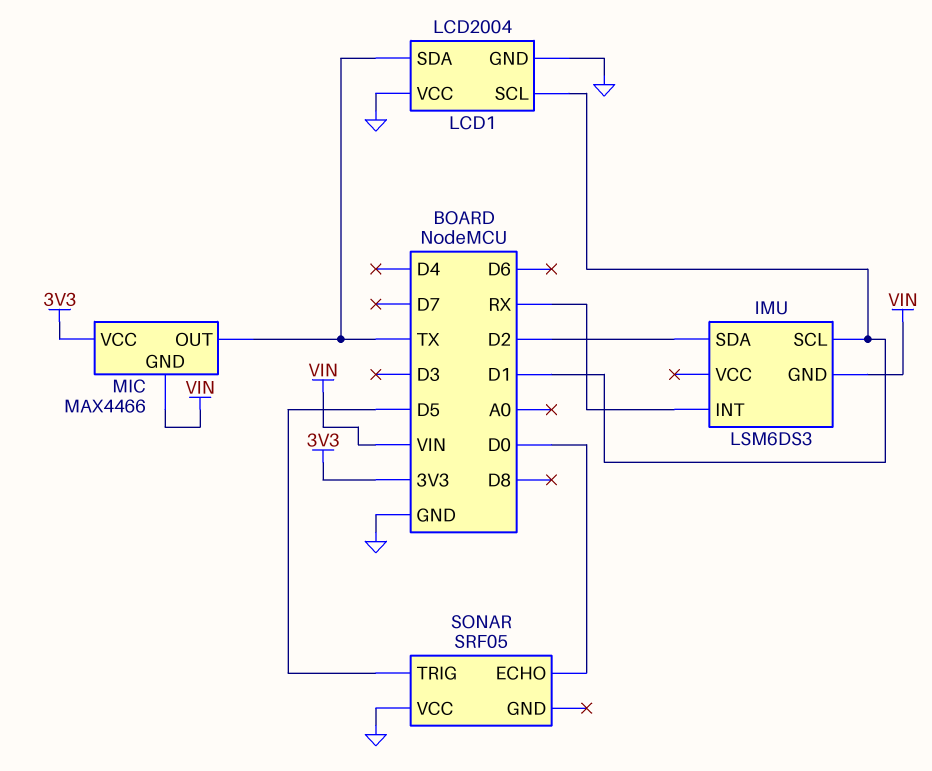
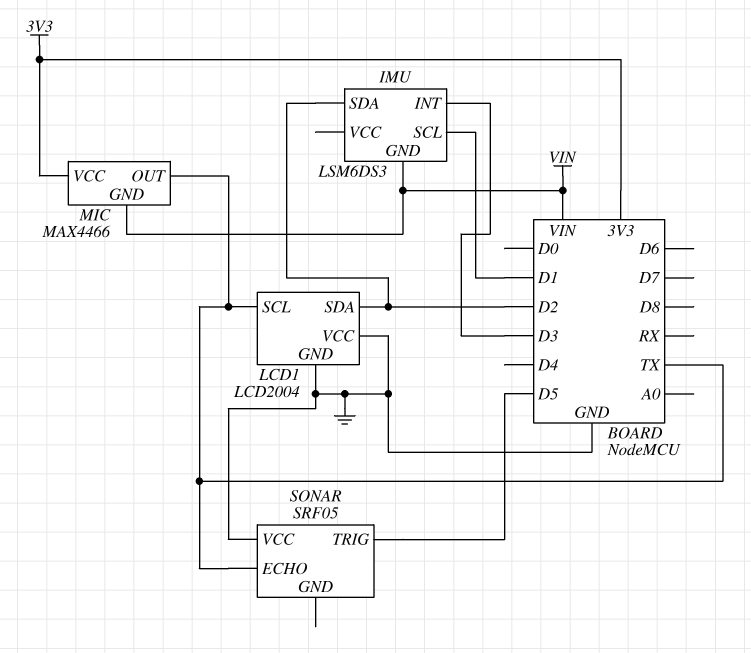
IMU pin INT: RX -> D3
LCD1 pin SCL: D1 -> TX
LCD1 pin SDA: TX -> D2
SONAR pin ECHO: D0 -> TX

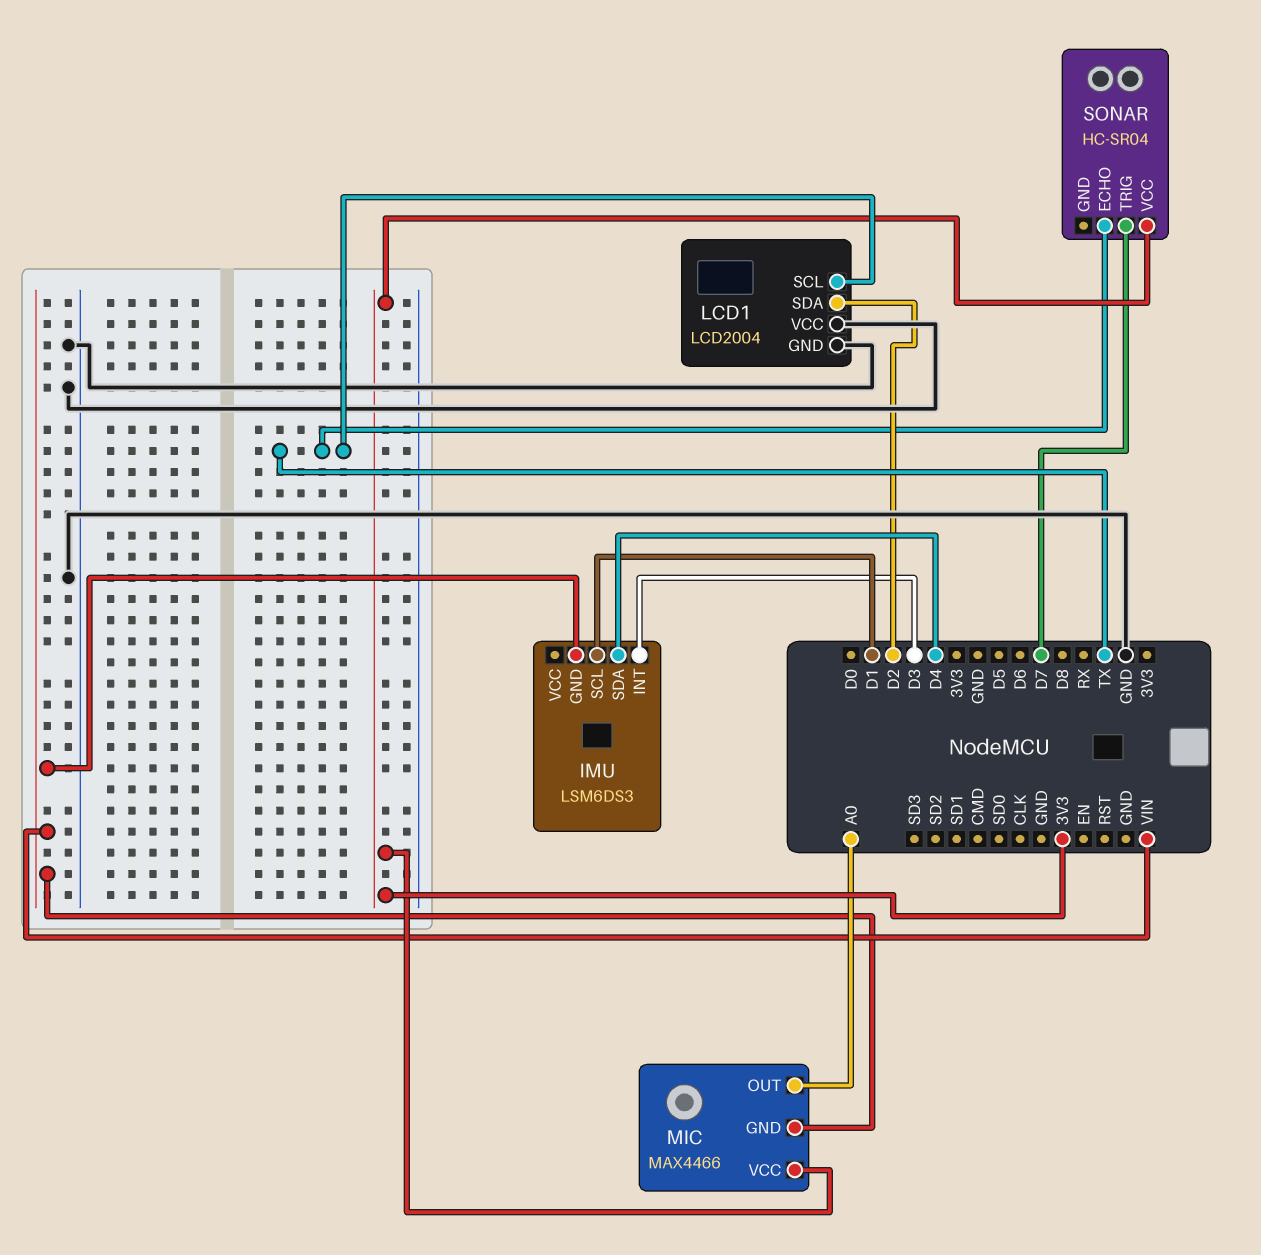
IMU pin SDA: D2 -> D4
MIC pin OUT: TX -> A0
SONAR: SRF05 -> HC-SR04
SONAR pin TRIG: D5 -> D7
SONAR pin VCC: GND -> 3V3

